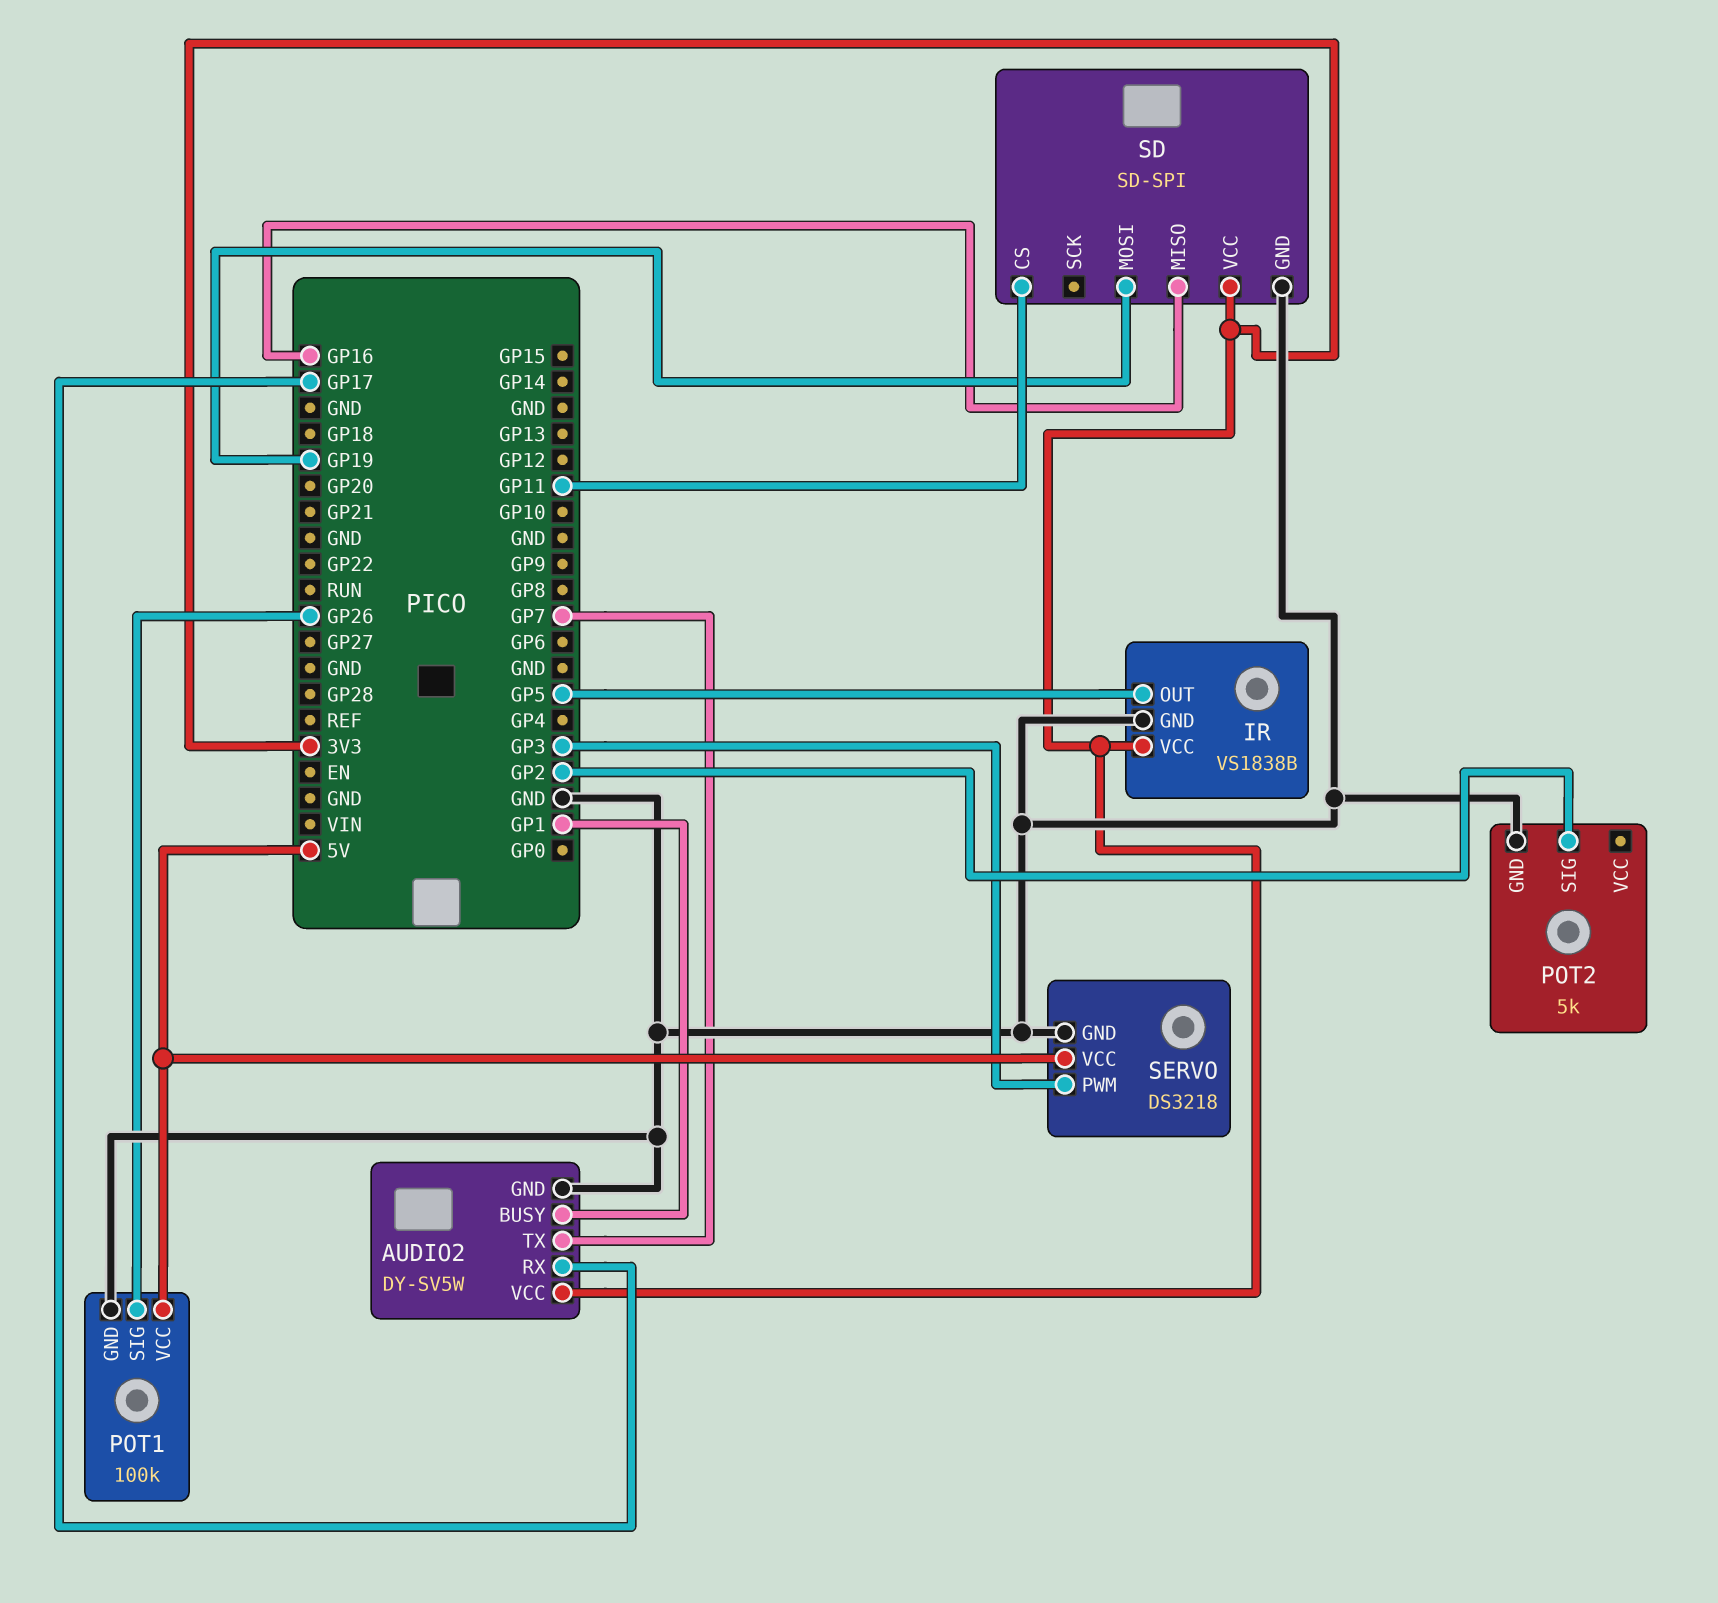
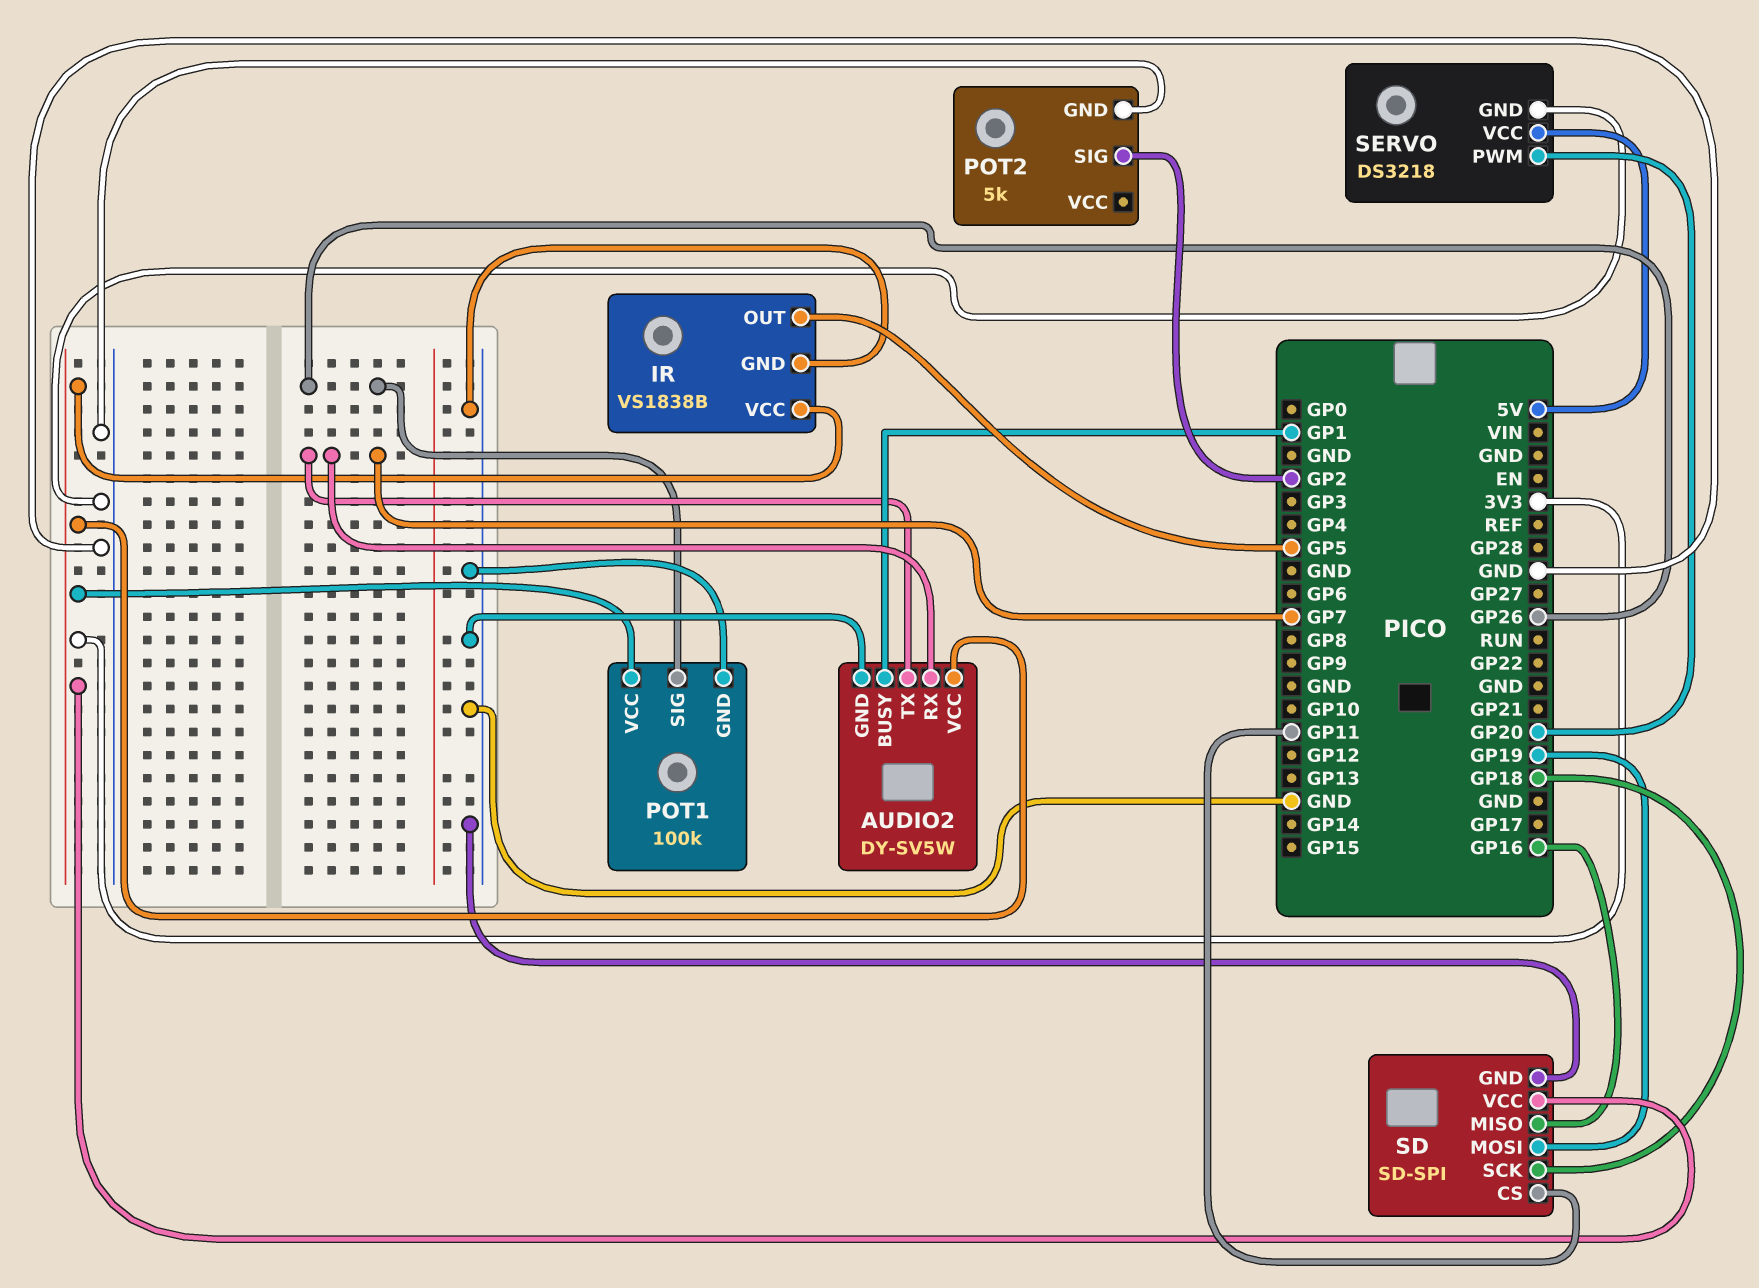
AUDIO2 pin RX: GP17 -> GP7
POT1 pin VCC: 5V -> 3V3
SD pin SCK: none -> GP18
SERVO pin PWM: GP3 -> GP20

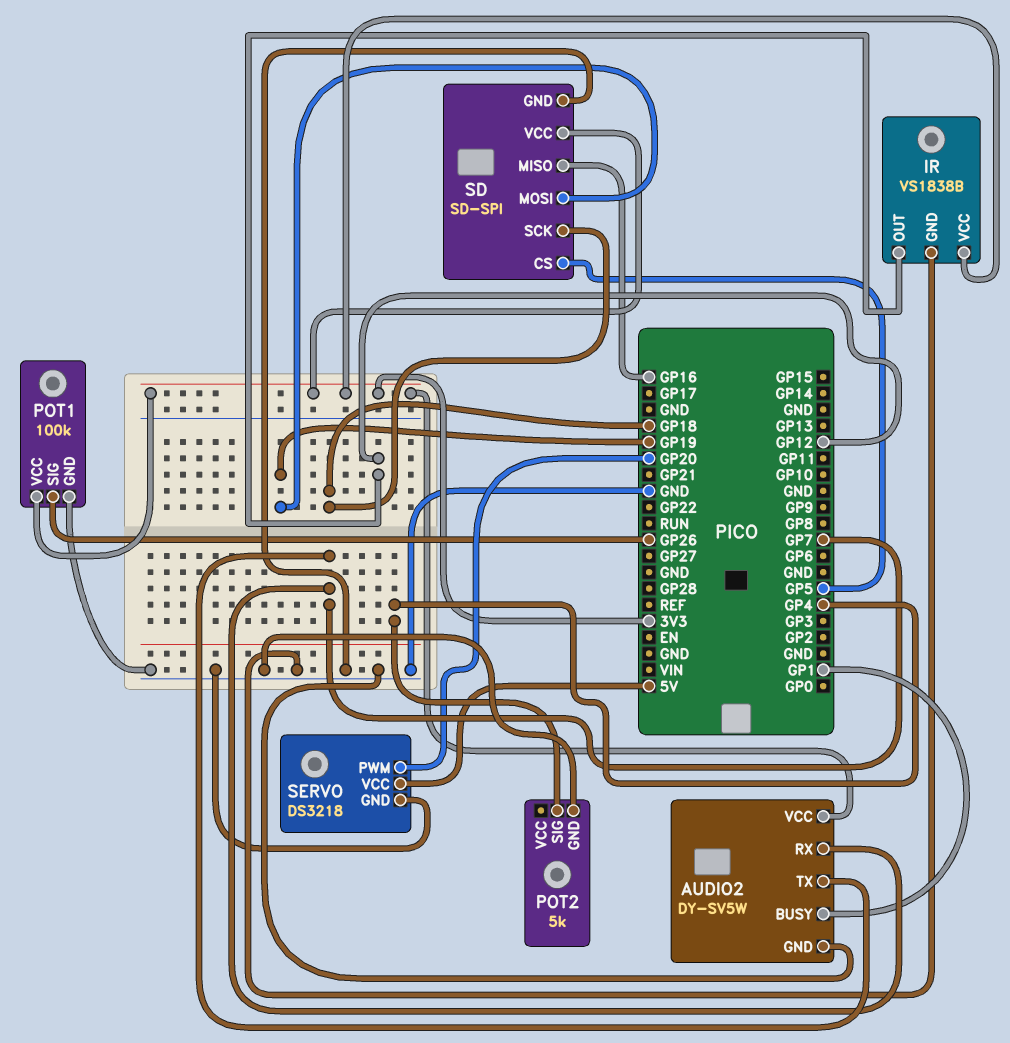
IR pin OUT: GP5 -> GP12
POT2 pin SIG: GP2 -> GP4
SD pin CS: GP11 -> GP5

